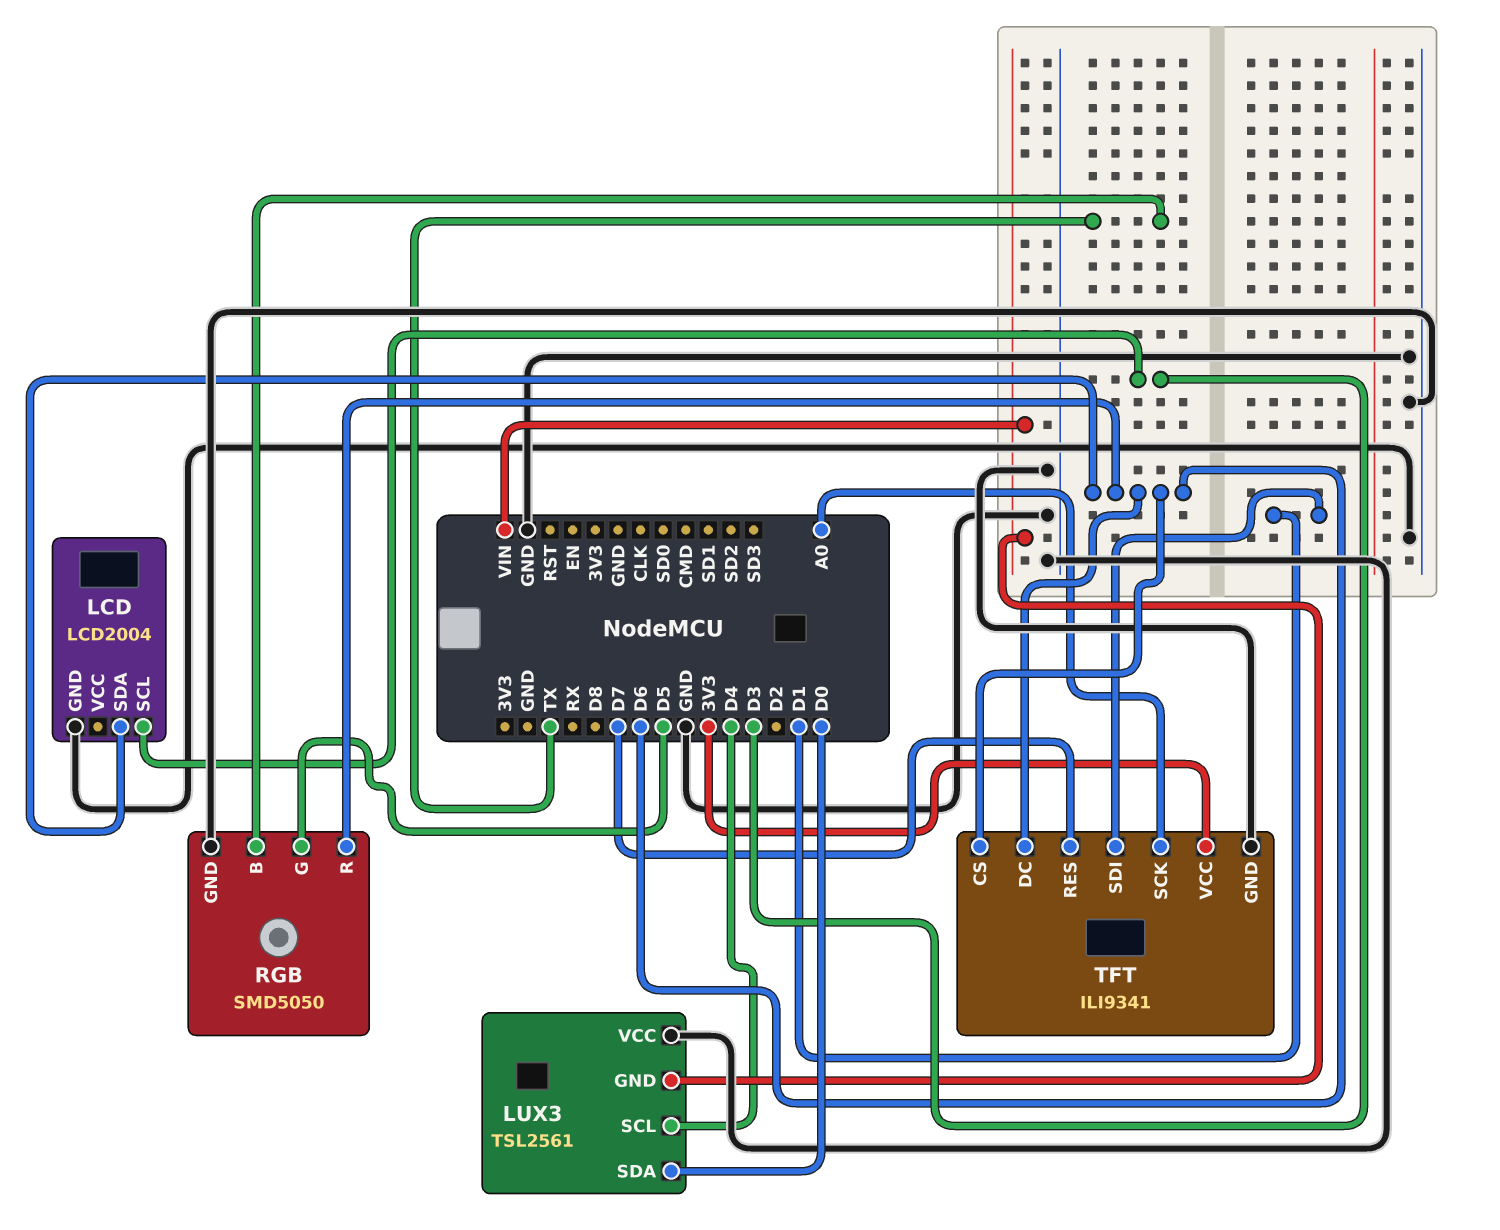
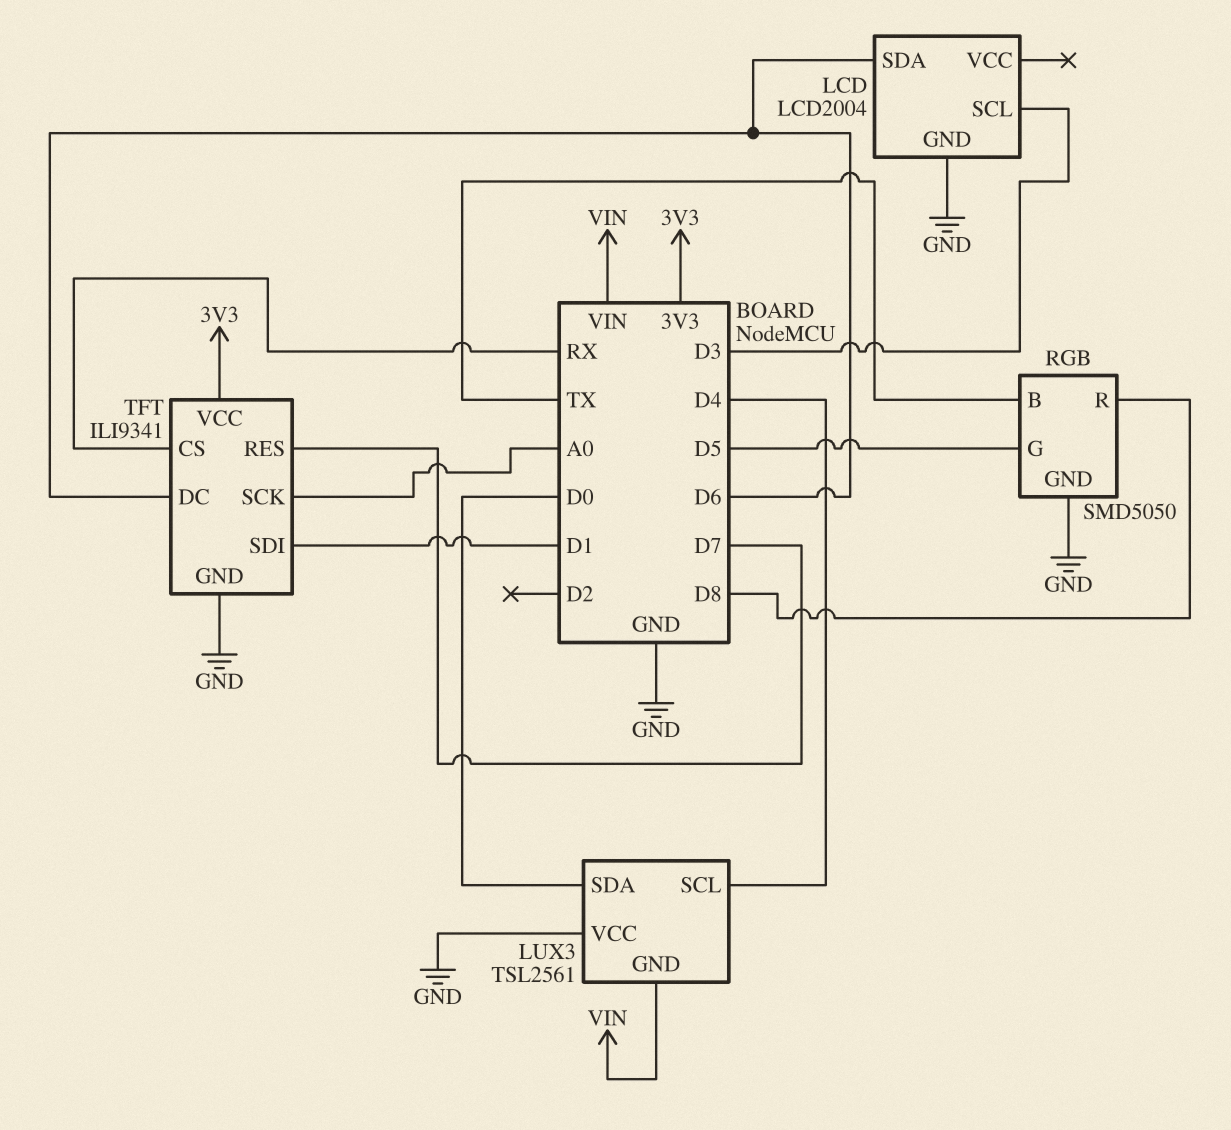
RGB pin R: D6 -> D8
TFT pin CS: D6 -> RX

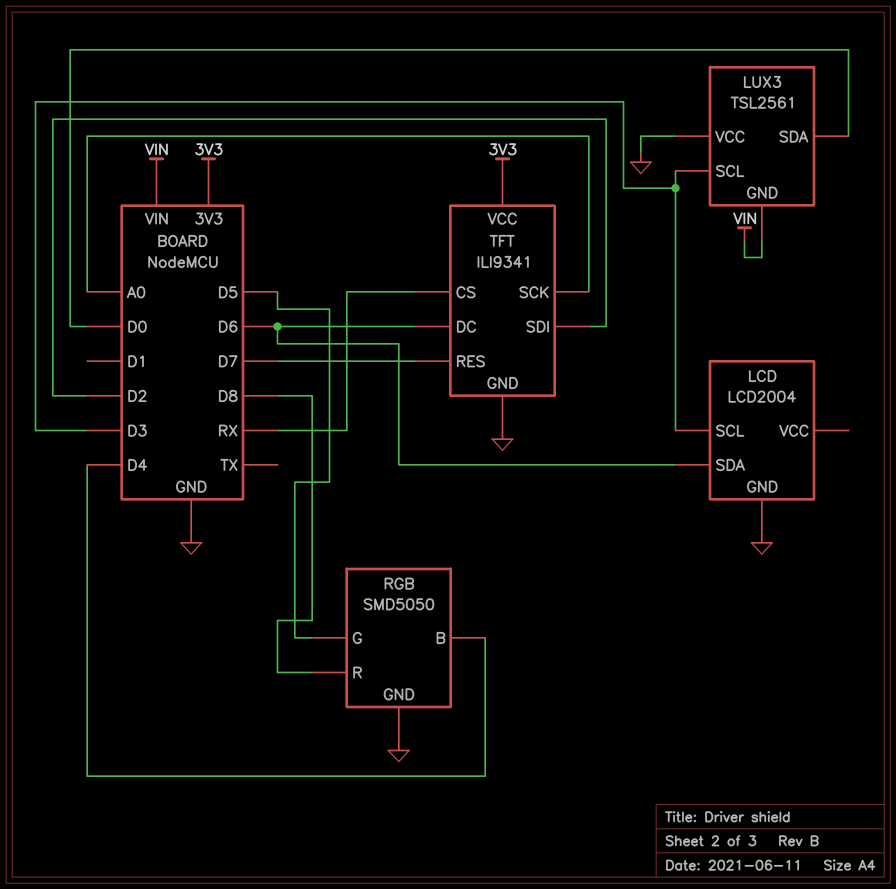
LUX3 pin SCL: D4 -> D3
RGB pin B: TX -> D4
TFT pin SDI: D1 -> D2

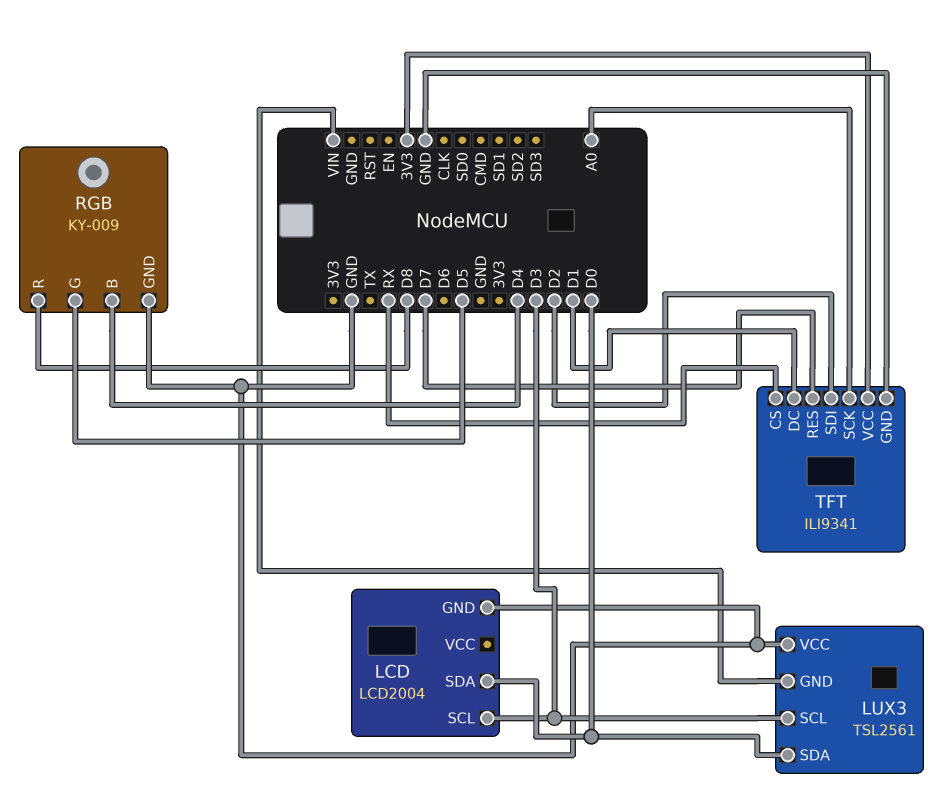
LCD pin SDA: D6 -> D0
RGB: SMD5050 -> KY-009
TFT pin DC: D6 -> D1

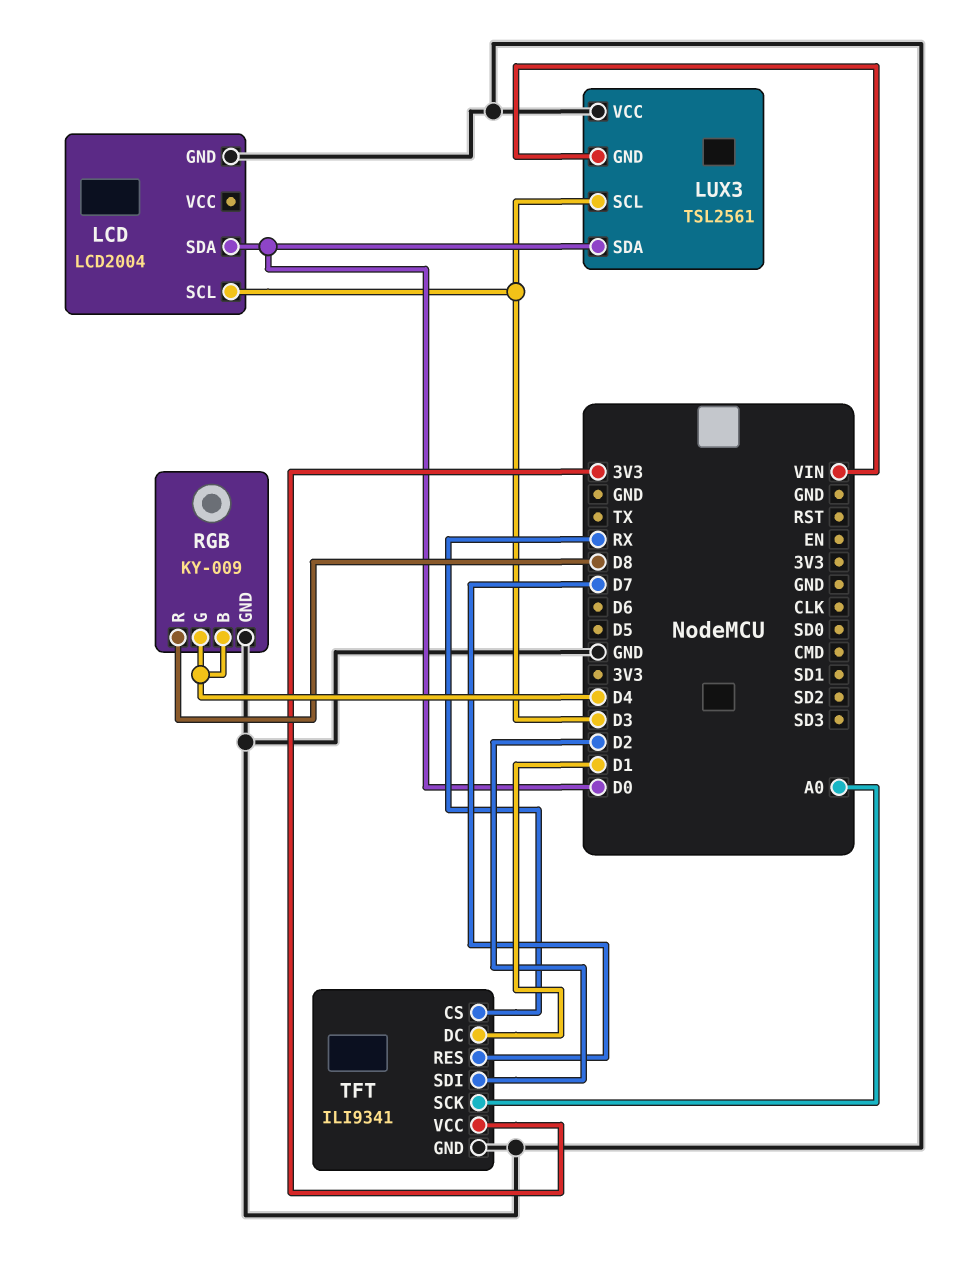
RGB pin G: D5 -> D4

